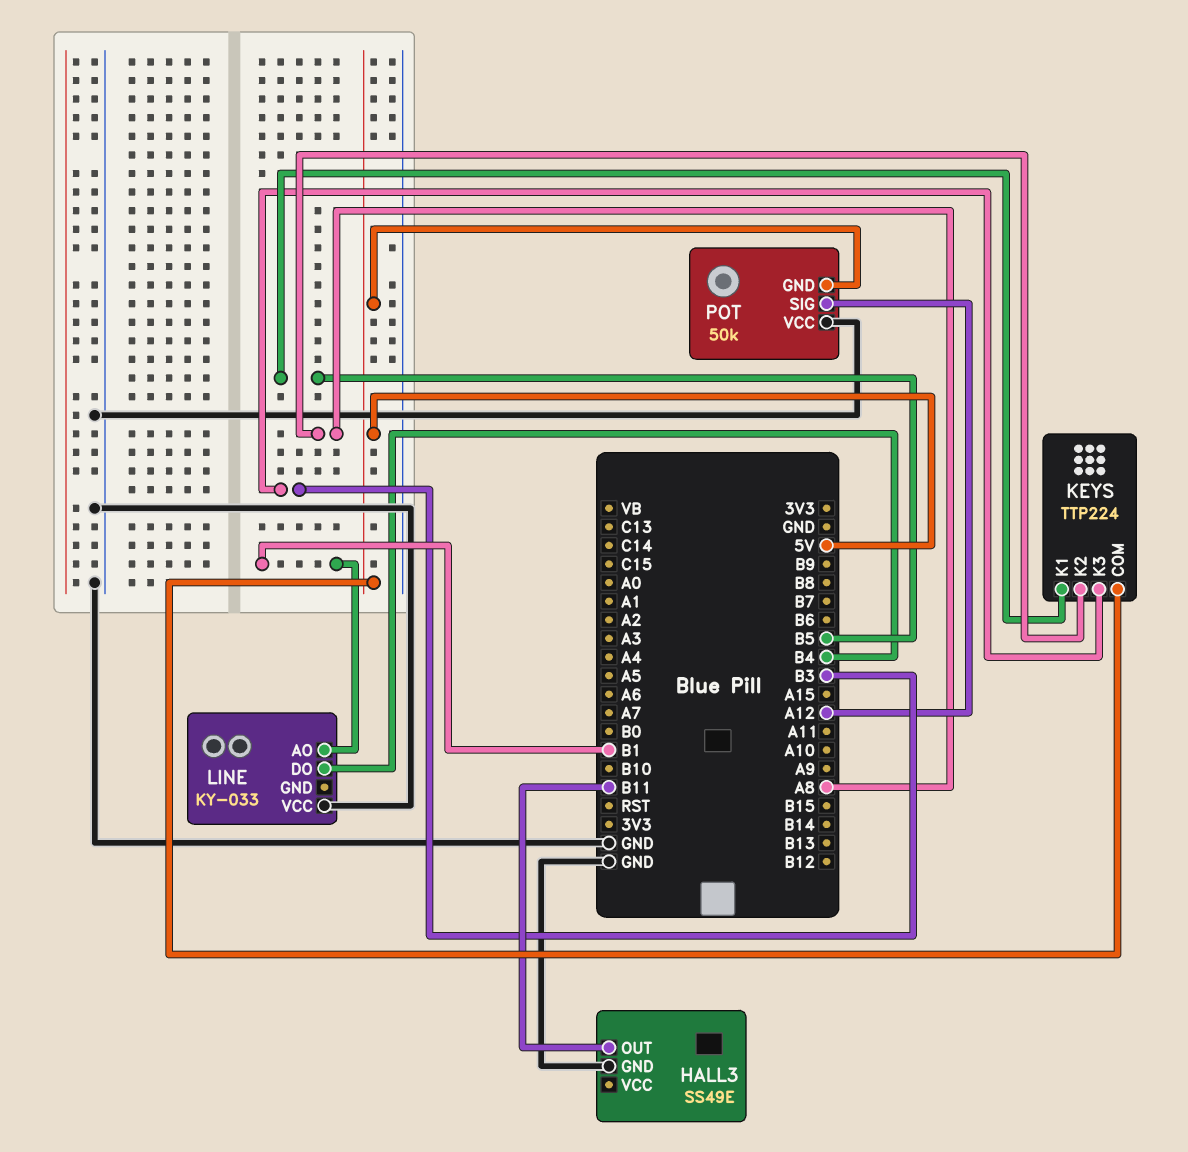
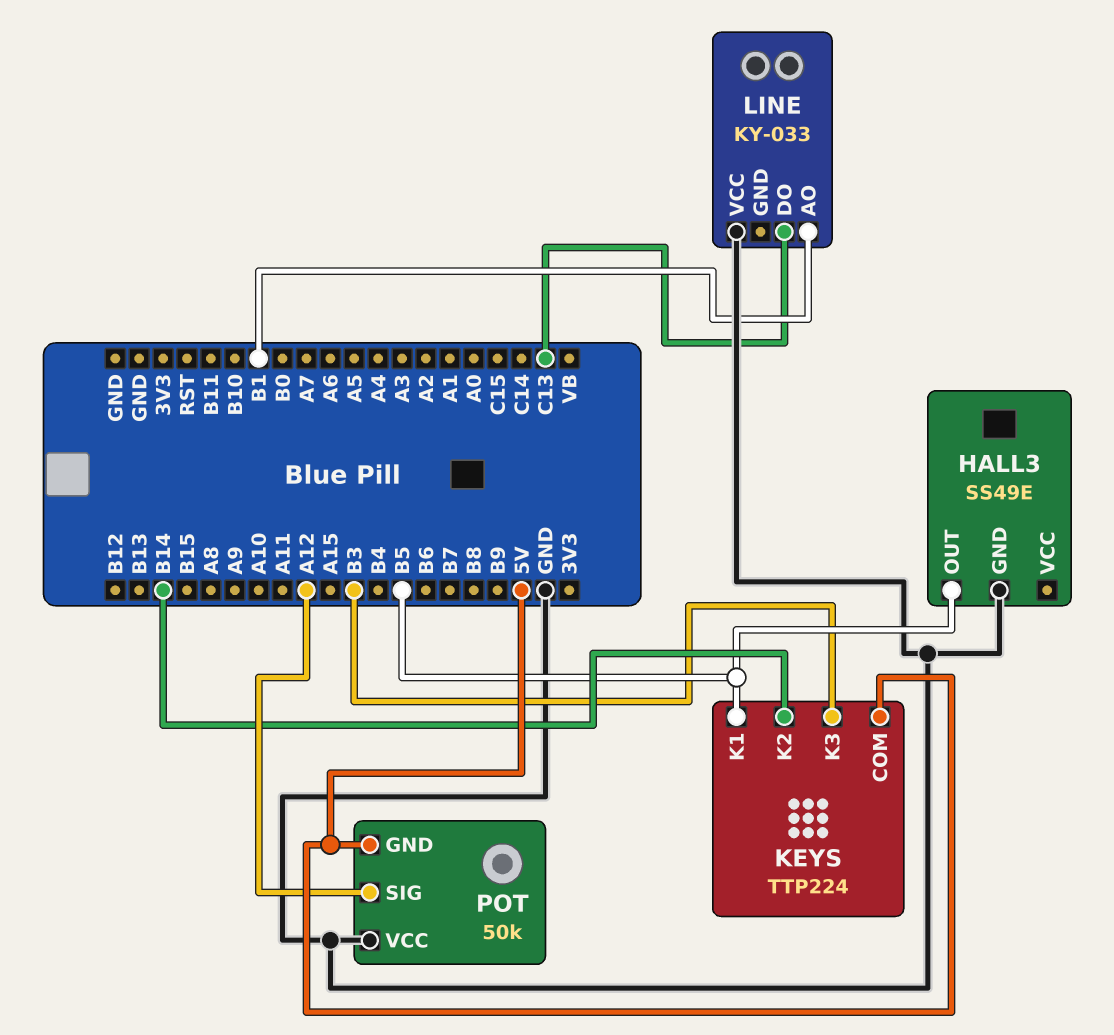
HALL3 pin OUT: B11 -> B5
KEYS pin K2: A8 -> B14
LINE pin DO: B4 -> C13

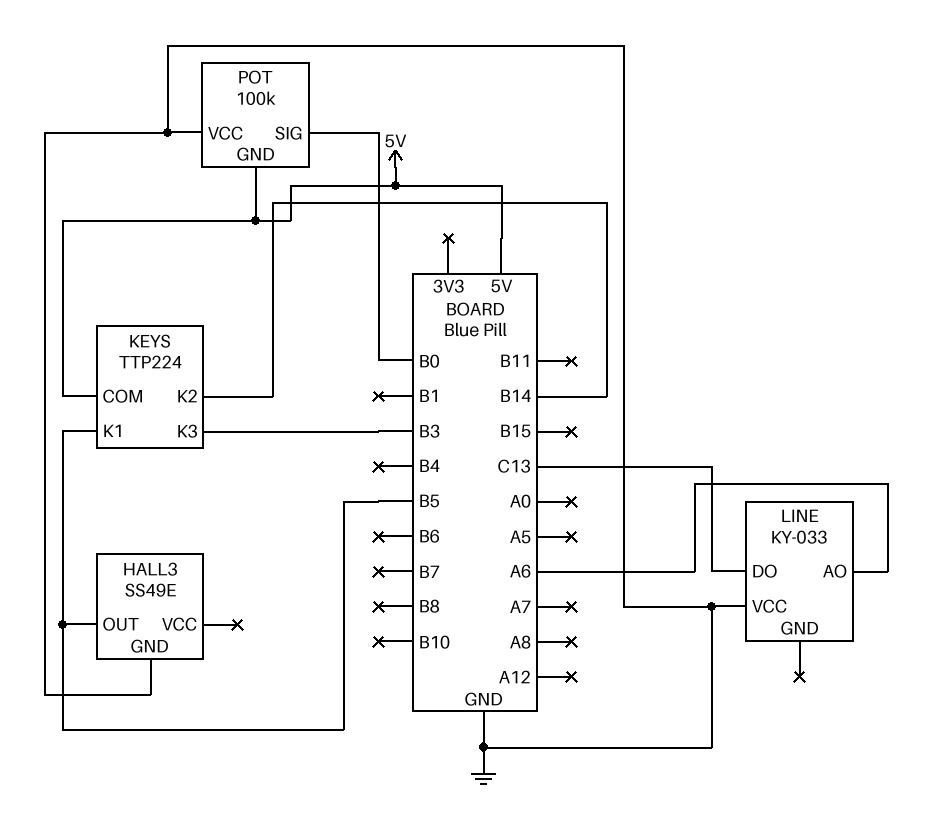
LINE pin AO: B1 -> A6
POT: 50k -> 100k
POT pin SIG: A12 -> B0

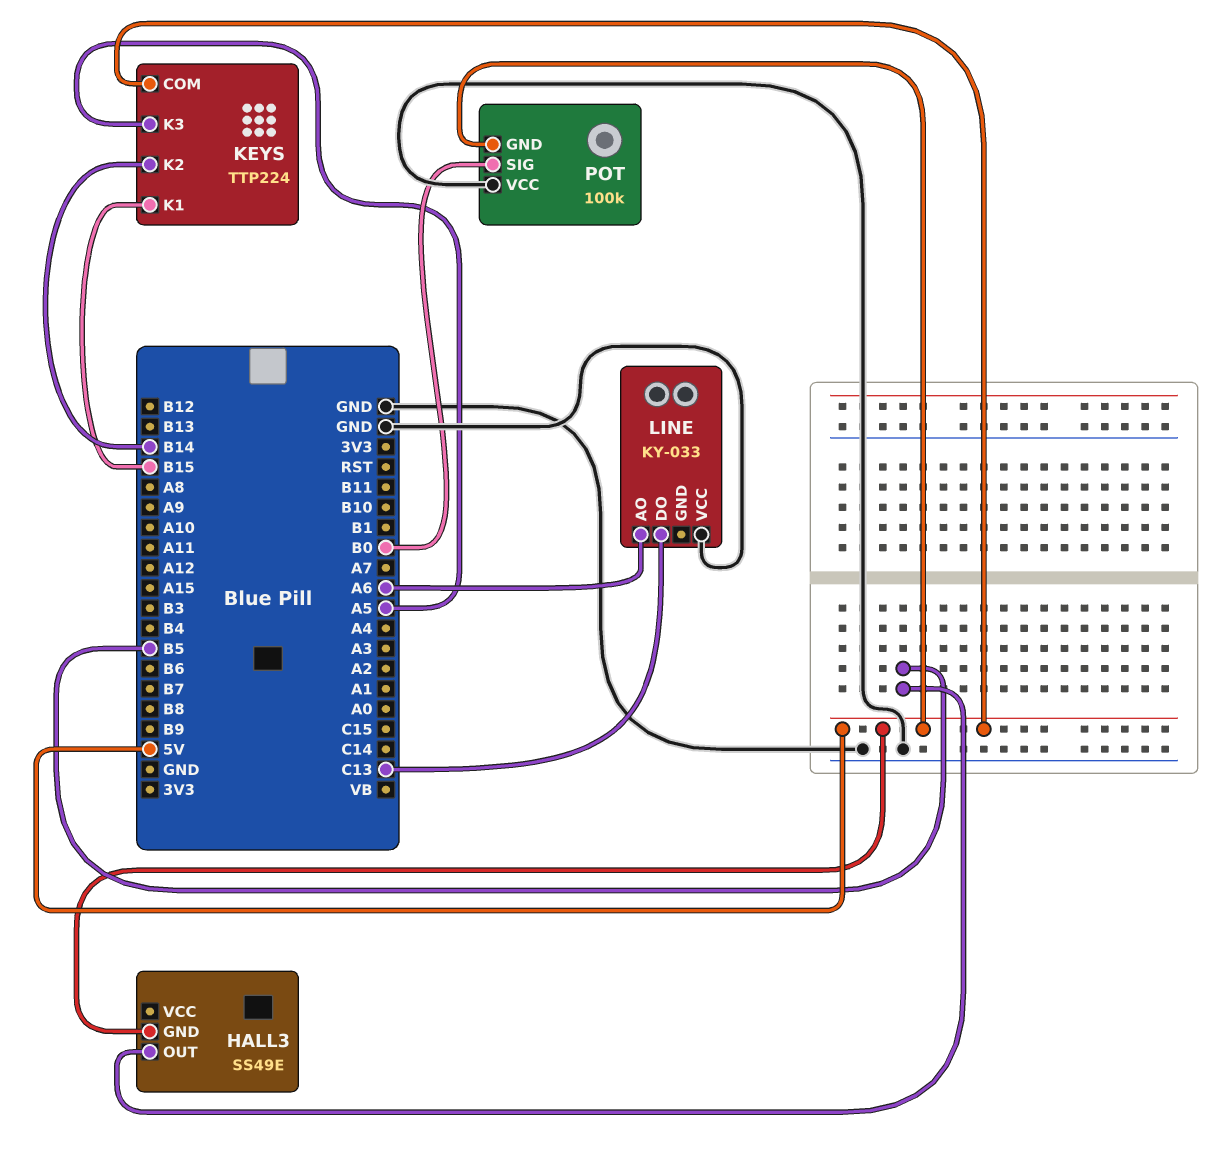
HALL3 pin GND: GND -> 5V
KEYS pin K1: B5 -> B15
KEYS pin K3: B3 -> A5

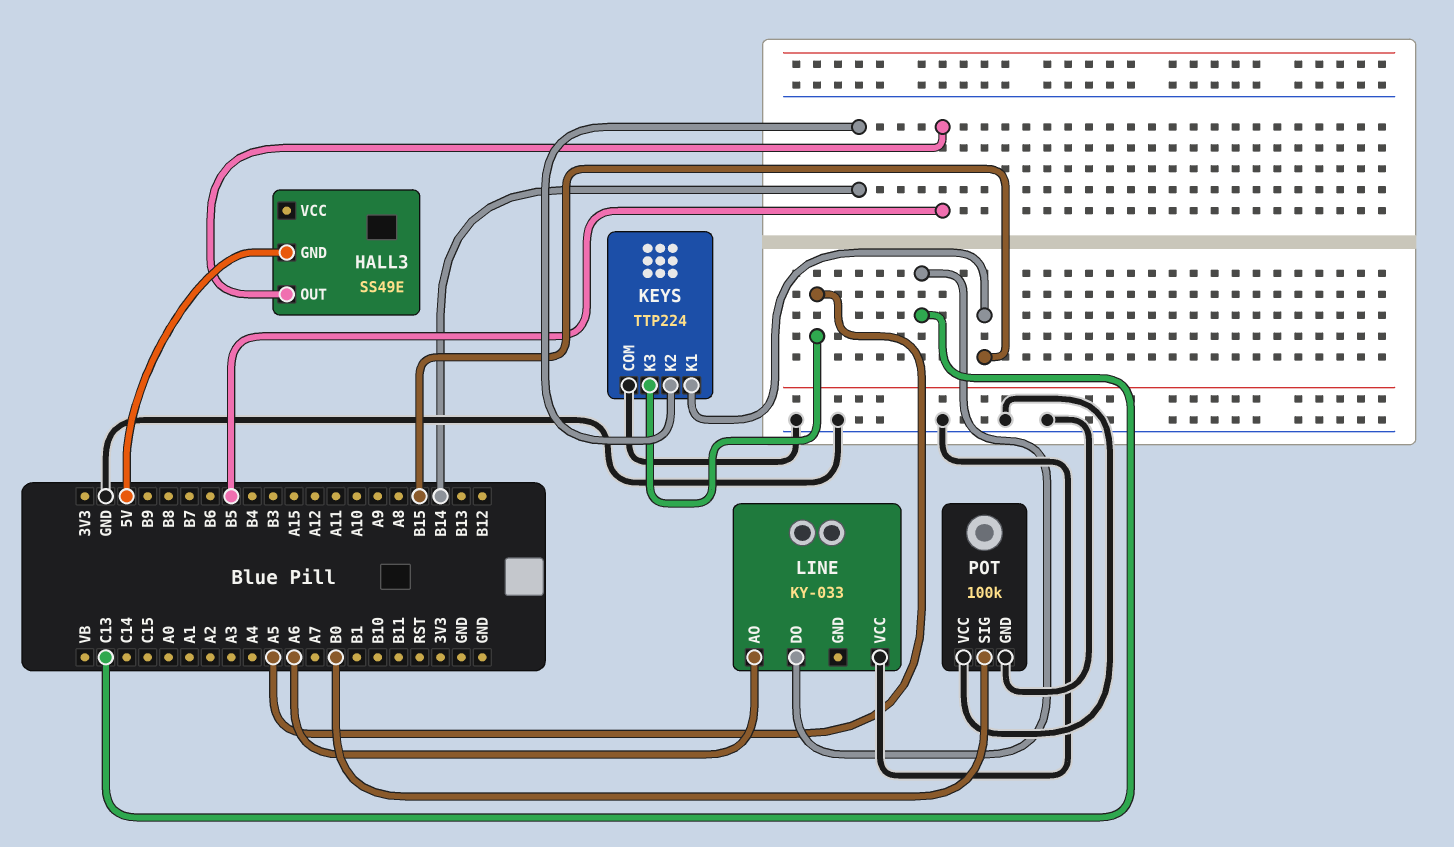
KEYS pin COM: 5V -> GND
POT pin GND: 5V -> GND

